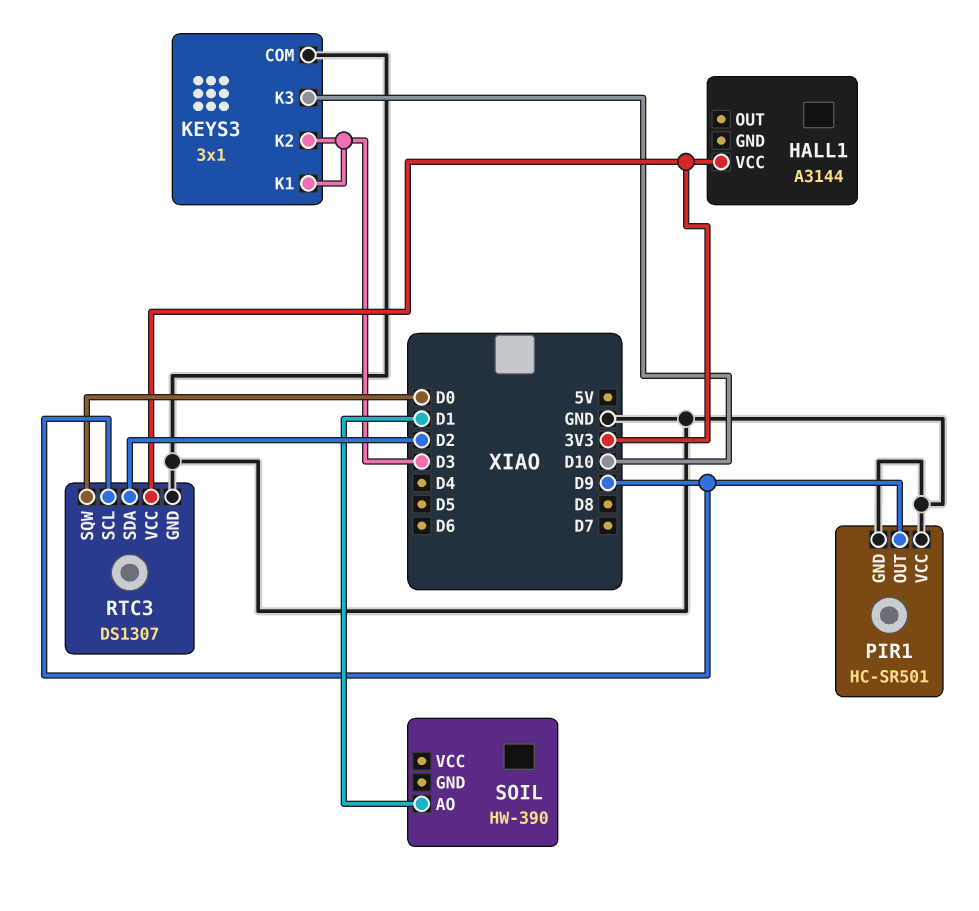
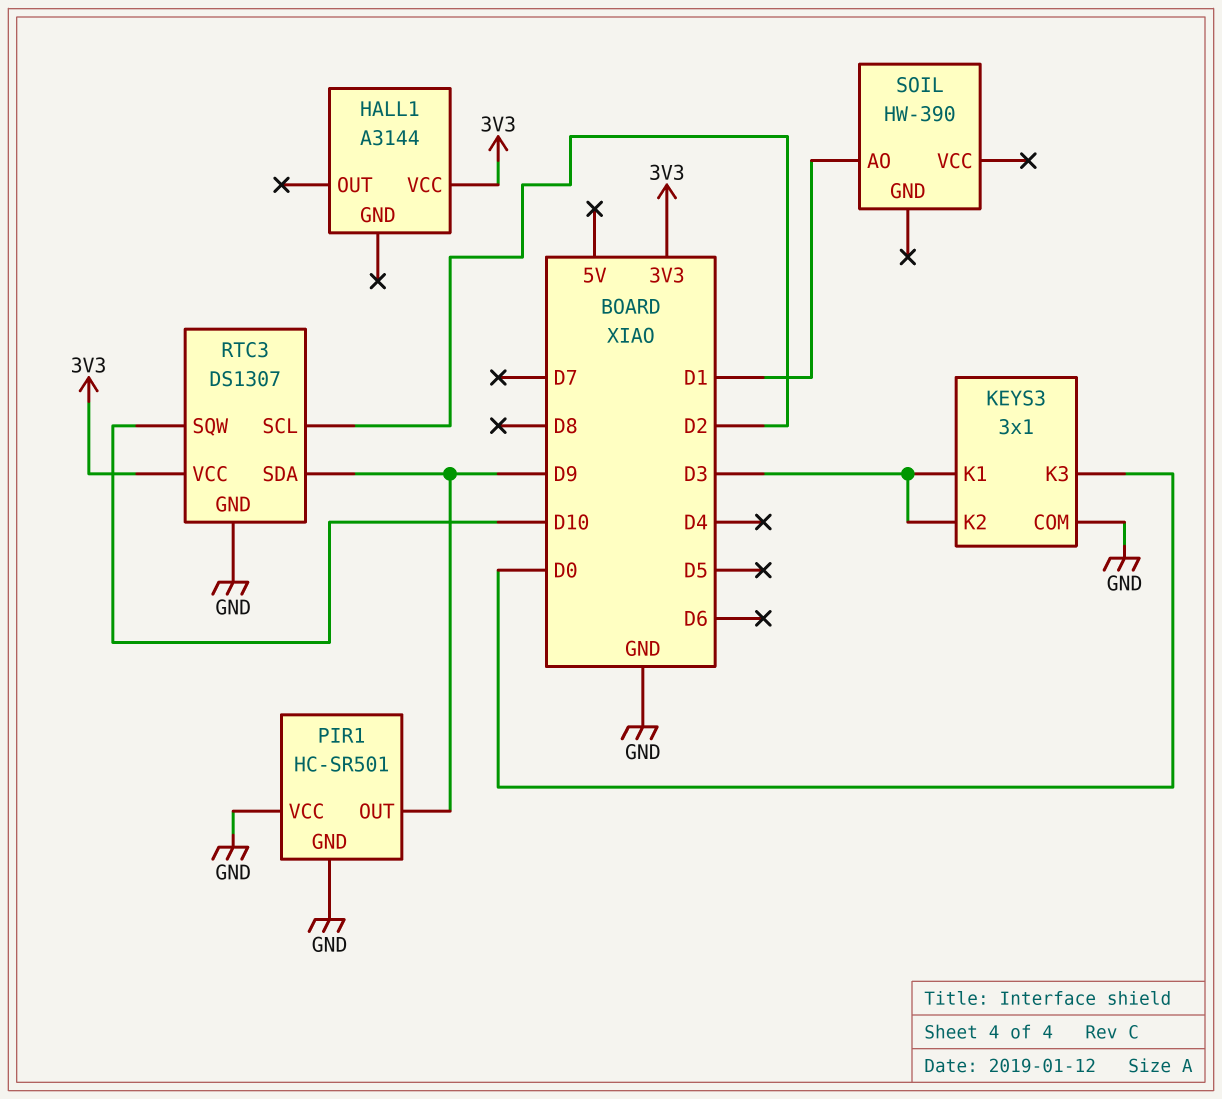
KEYS3 pin K3: D10 -> D0
RTC3 pin SCL: D9 -> D2
RTC3 pin SDA: D2 -> D9
RTC3 pin SQW: D0 -> D10

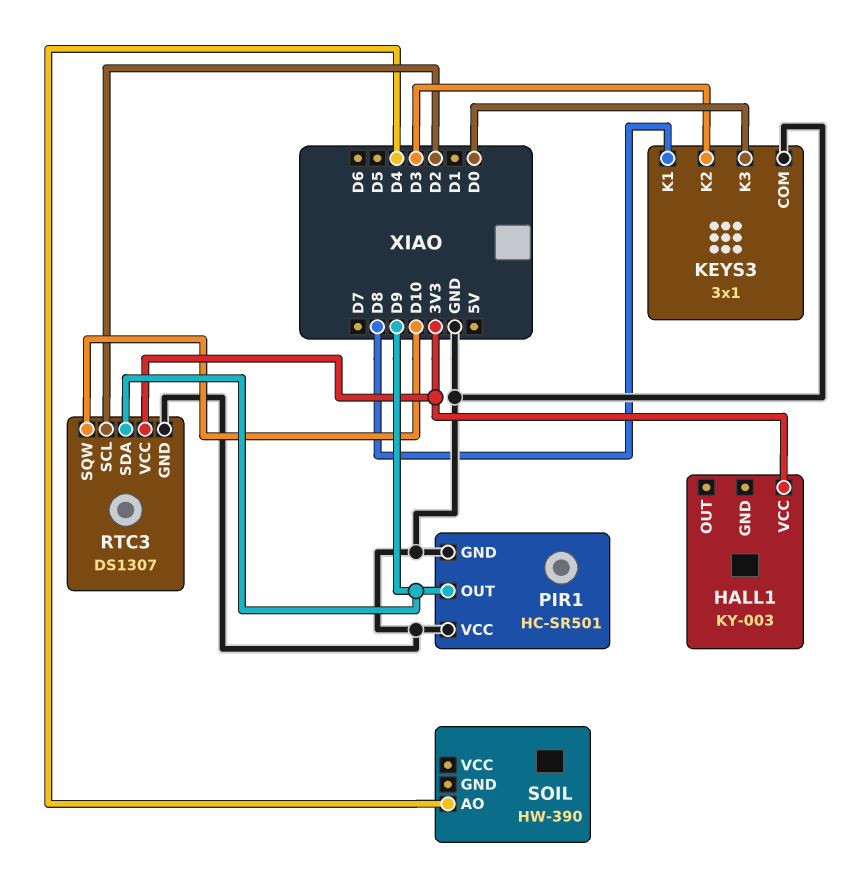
HALL1: A3144 -> KY-003
KEYS3 pin K1: D3 -> D8
SOIL pin AO: D1 -> D4

